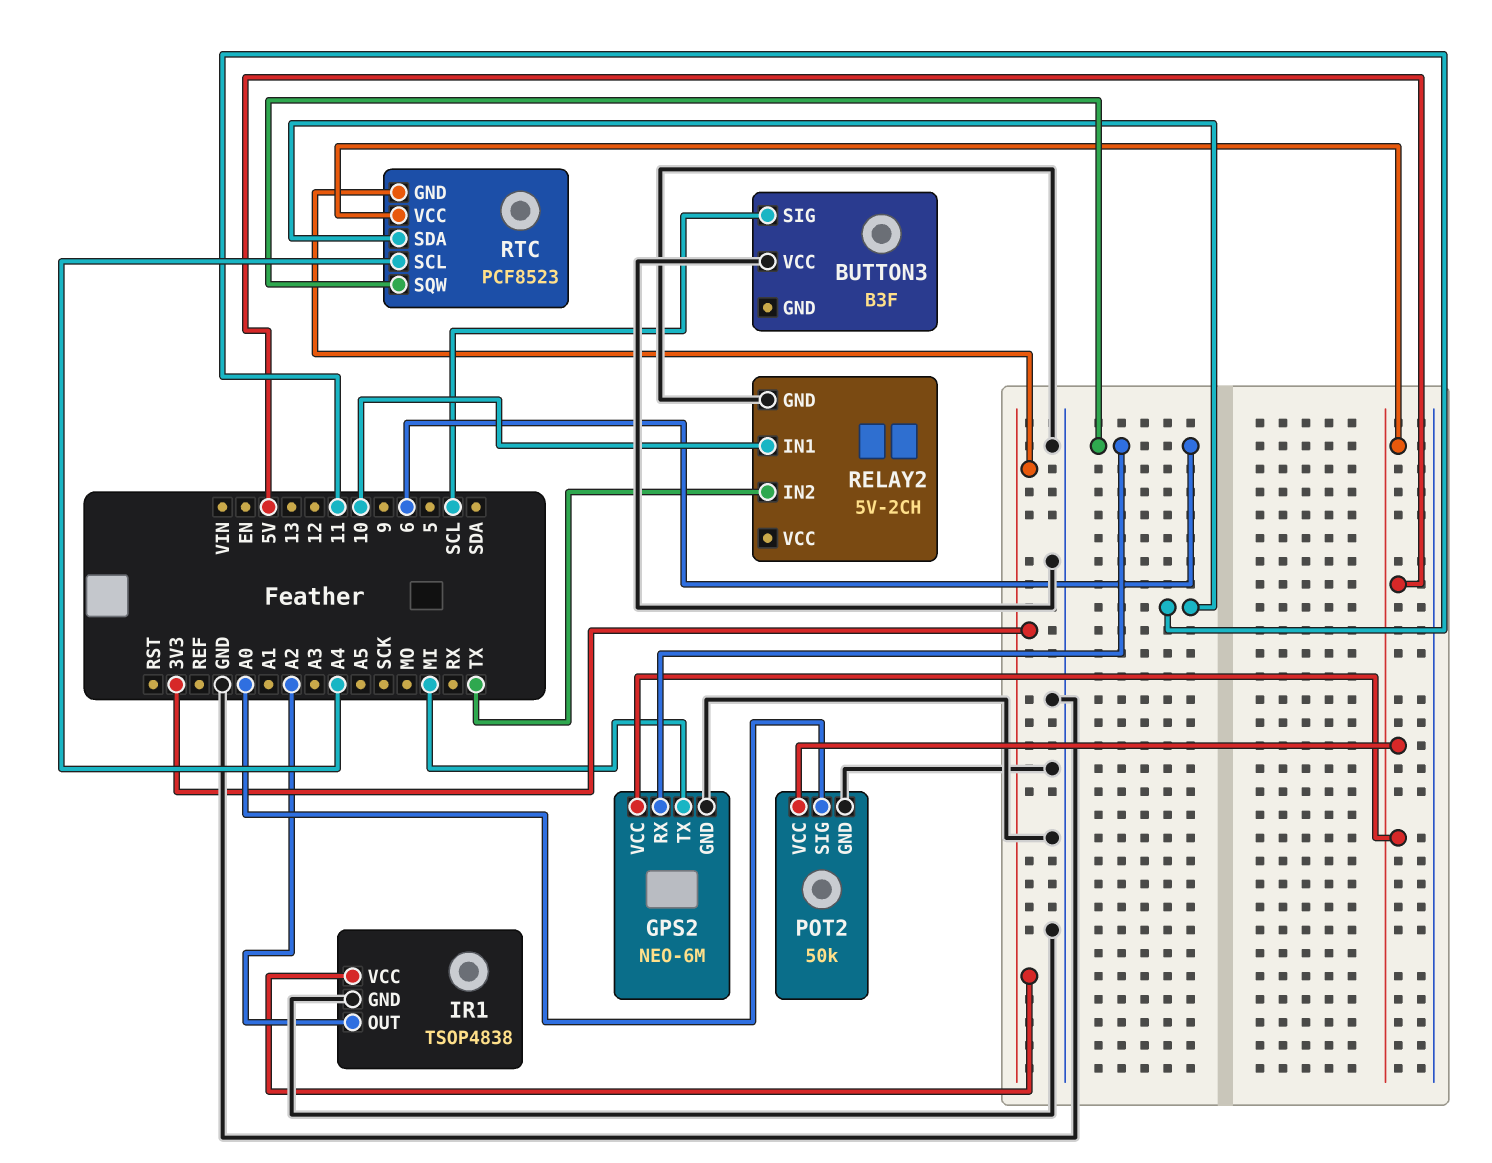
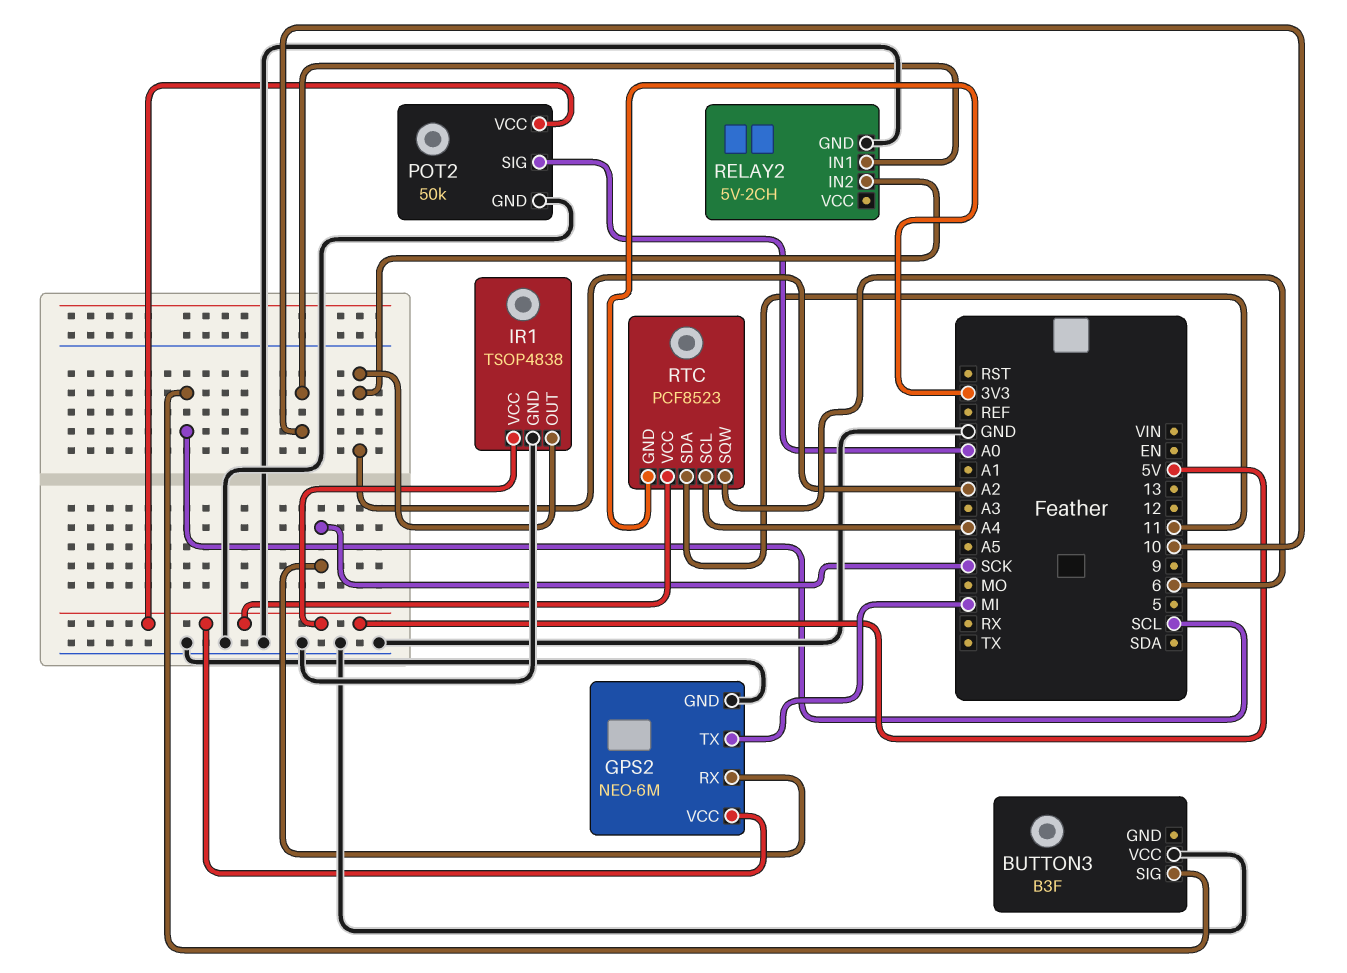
GPS2 pin RX: 6 -> SCK
IR1 pin VCC: 3V3 -> 5V
RELAY2 pin IN2: TX -> A2

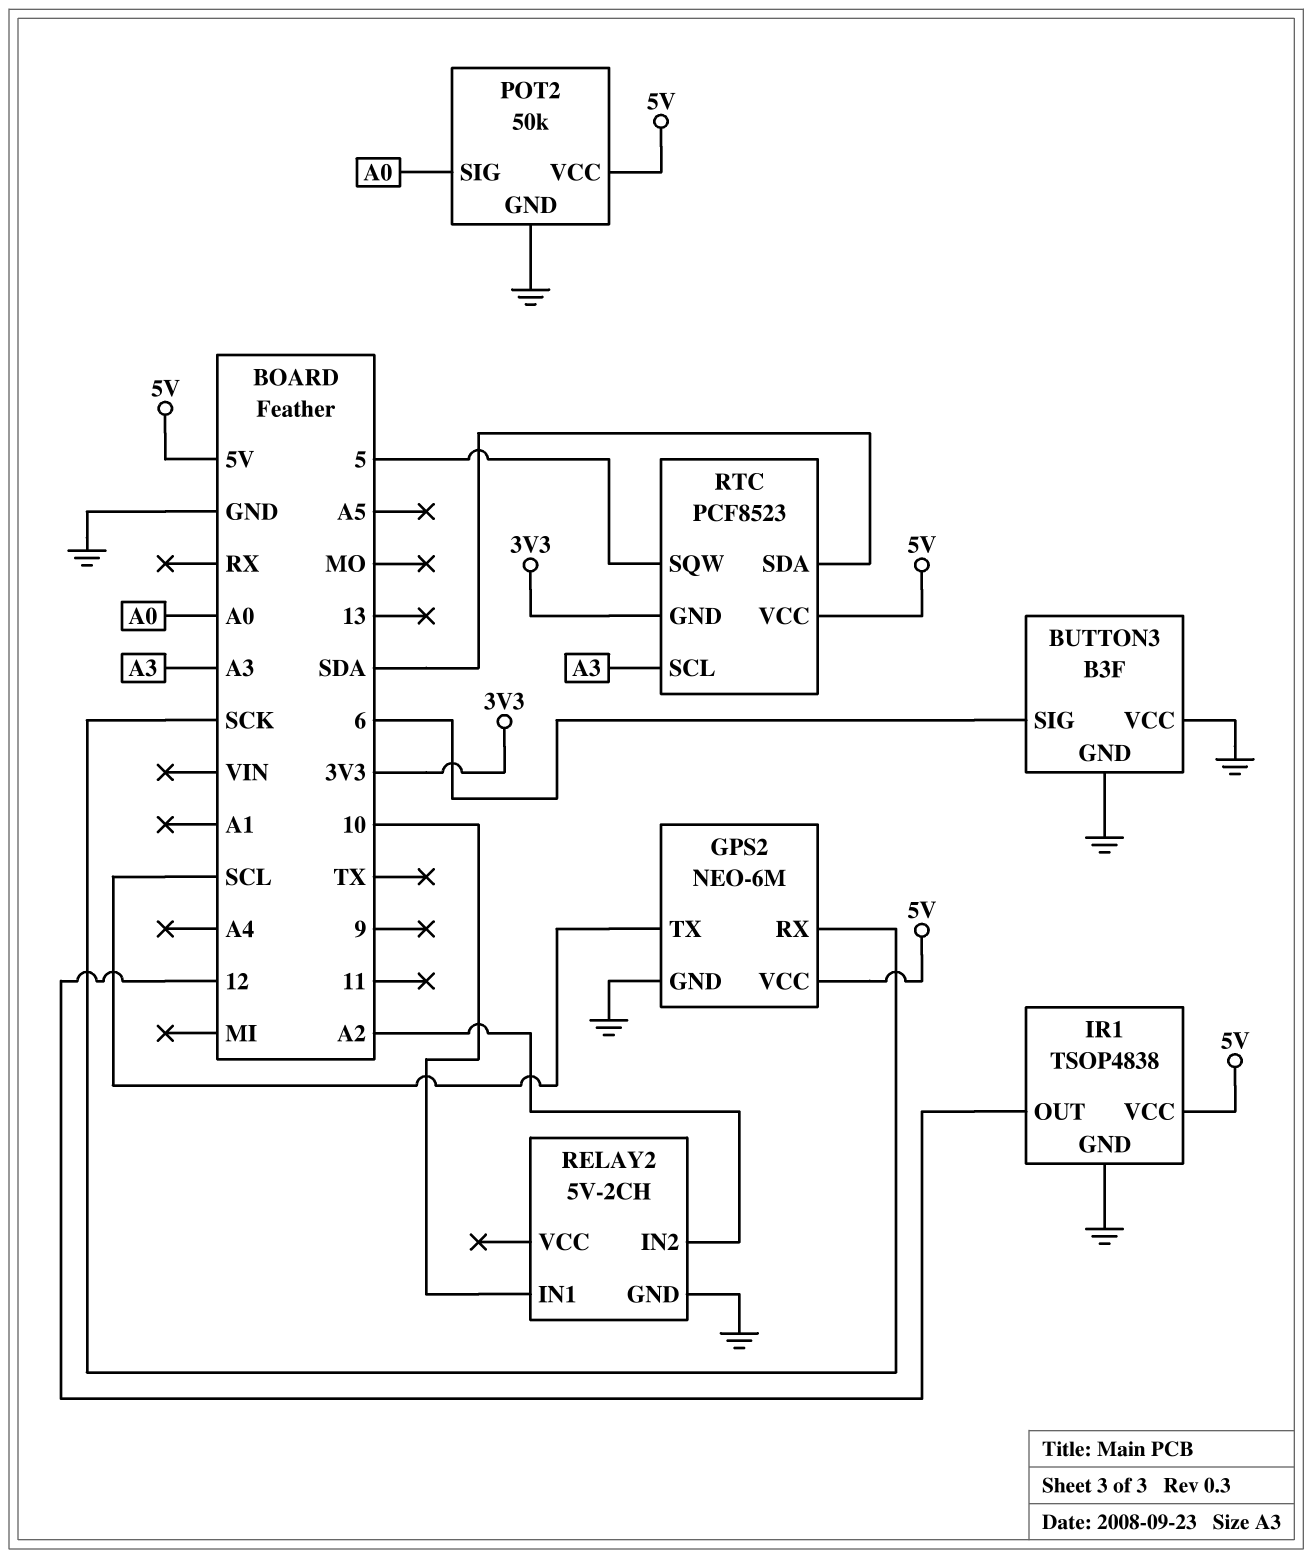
BUTTON3 pin GND: none -> GND
BUTTON3 pin SIG: SCL -> 6
GPS2 pin TX: MI -> SCL
IR1 pin OUT: A2 -> 12
RTC pin SCL: A4 -> A3
RTC pin SDA: 11 -> SDA
RTC pin SQW: 6 -> 5

